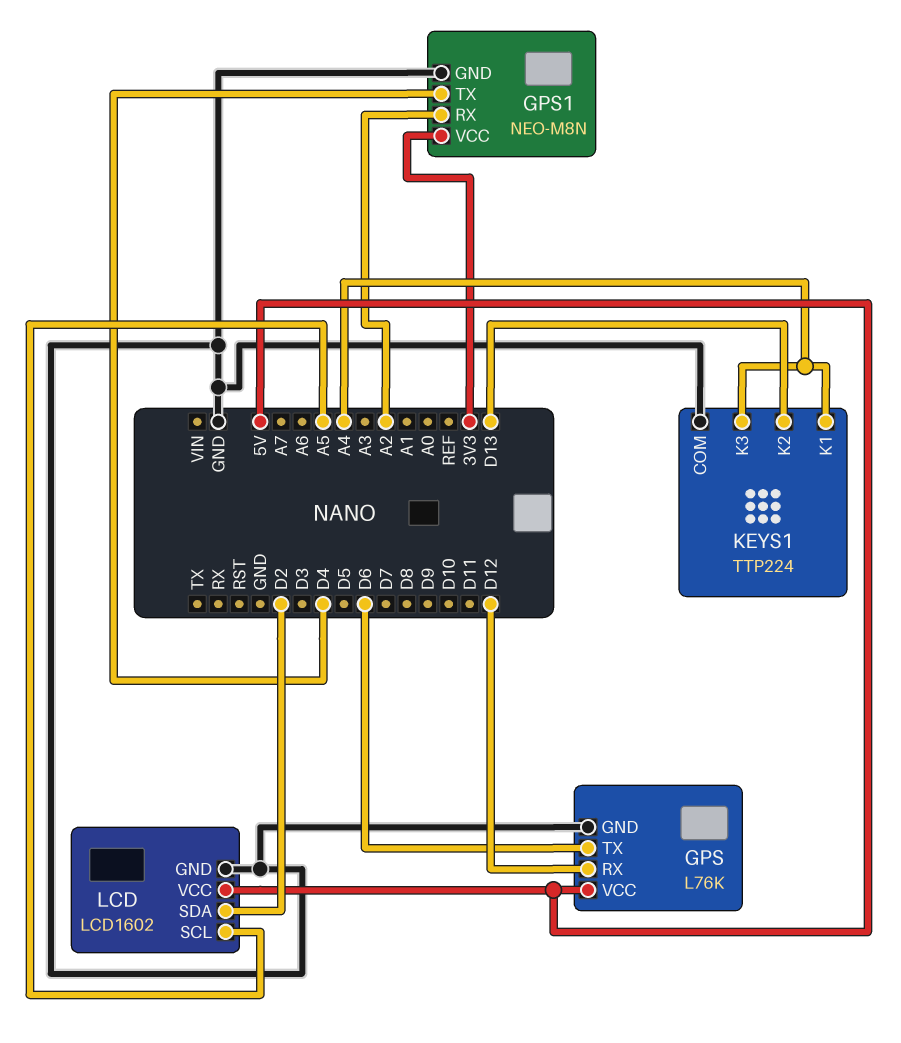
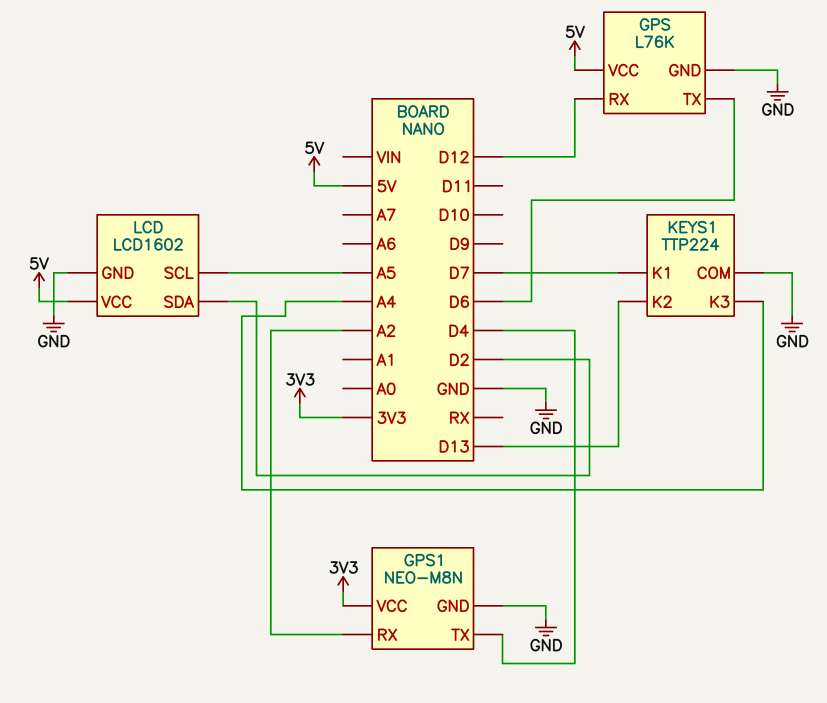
KEYS1 pin K1: A4 -> D7

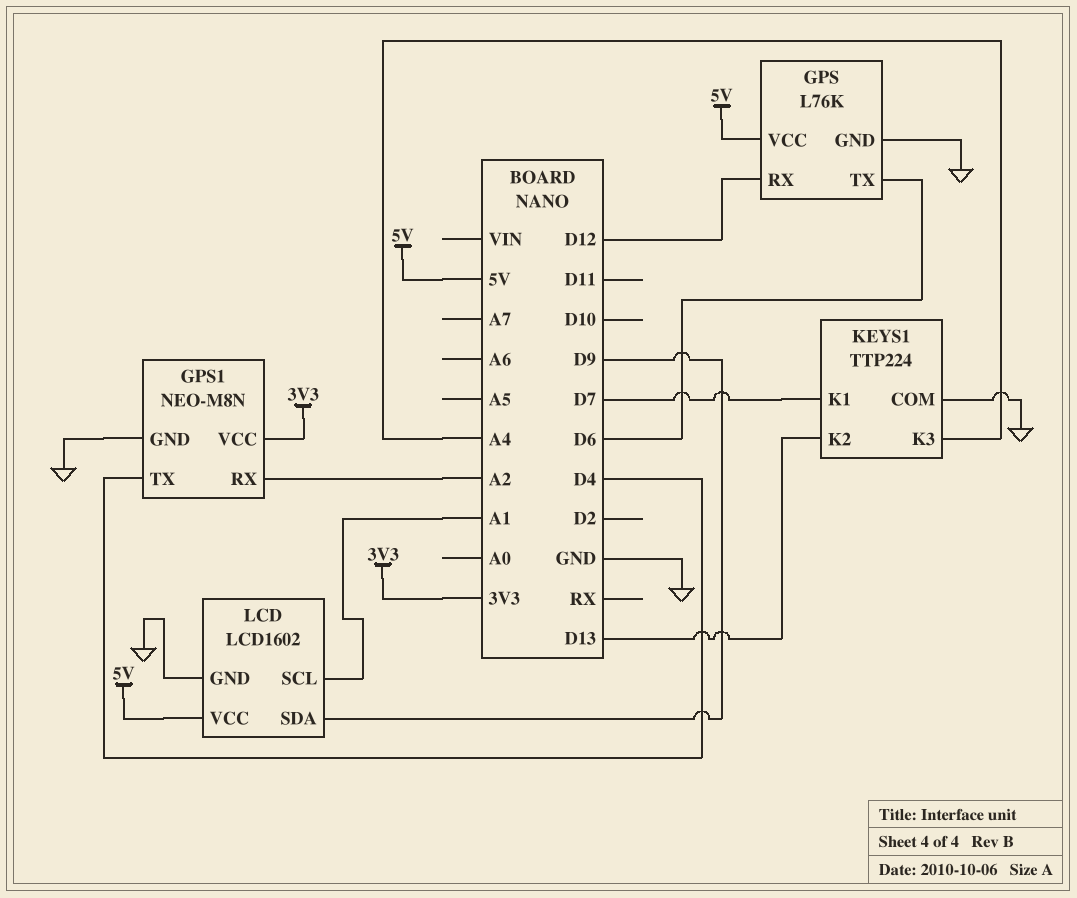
LCD pin SCL: A5 -> A1
LCD pin SDA: D2 -> D9

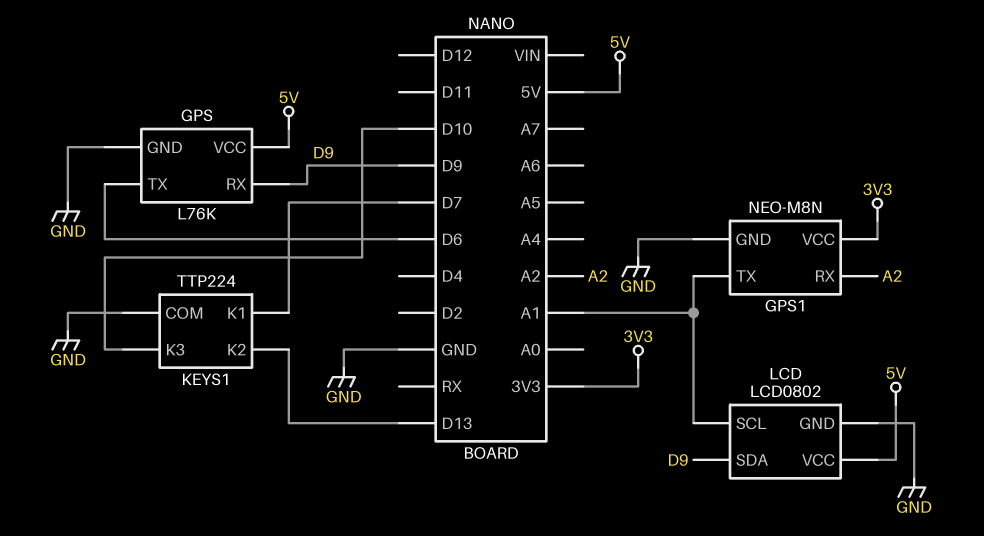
GPS pin RX: D12 -> D9
GPS1 pin TX: D4 -> A1
KEYS1 pin K3: A4 -> D10
LCD: LCD1602 -> LCD0802

